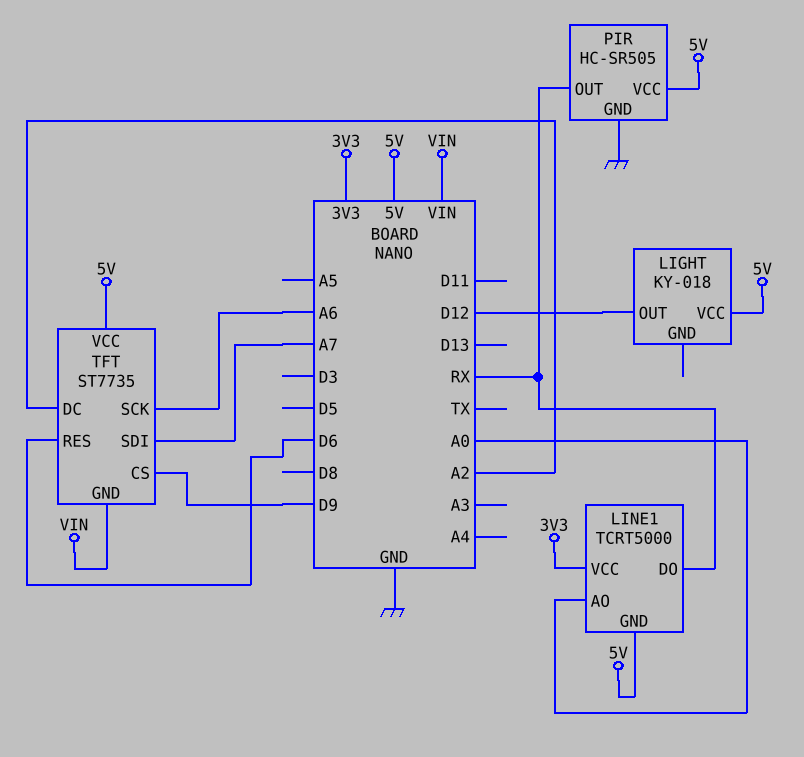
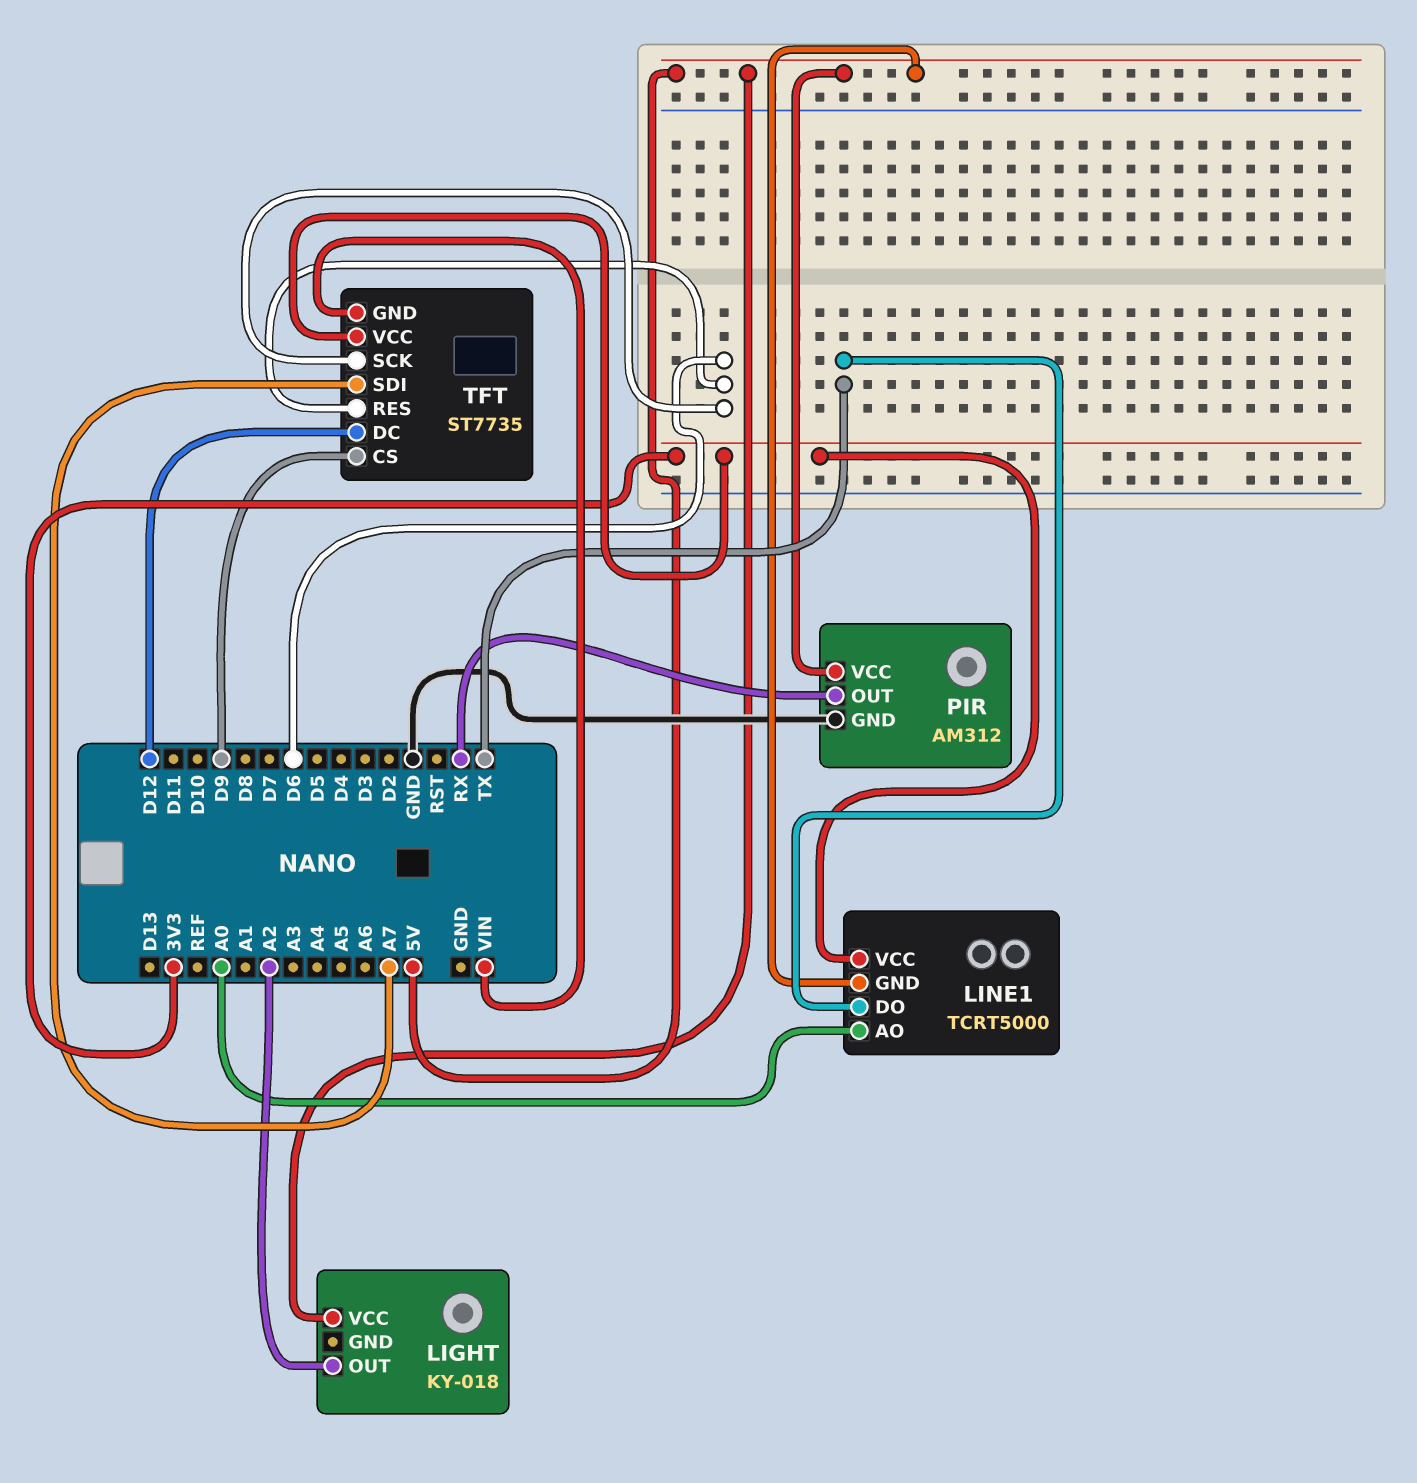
LIGHT pin OUT: D12 -> A2
LINE1 pin DO: RX -> TX
PIR: HC-SR505 -> AM312
TFT pin DC: A2 -> D12
TFT pin SCK: A6 -> D6
TFT pin VCC: 5V -> 3V3

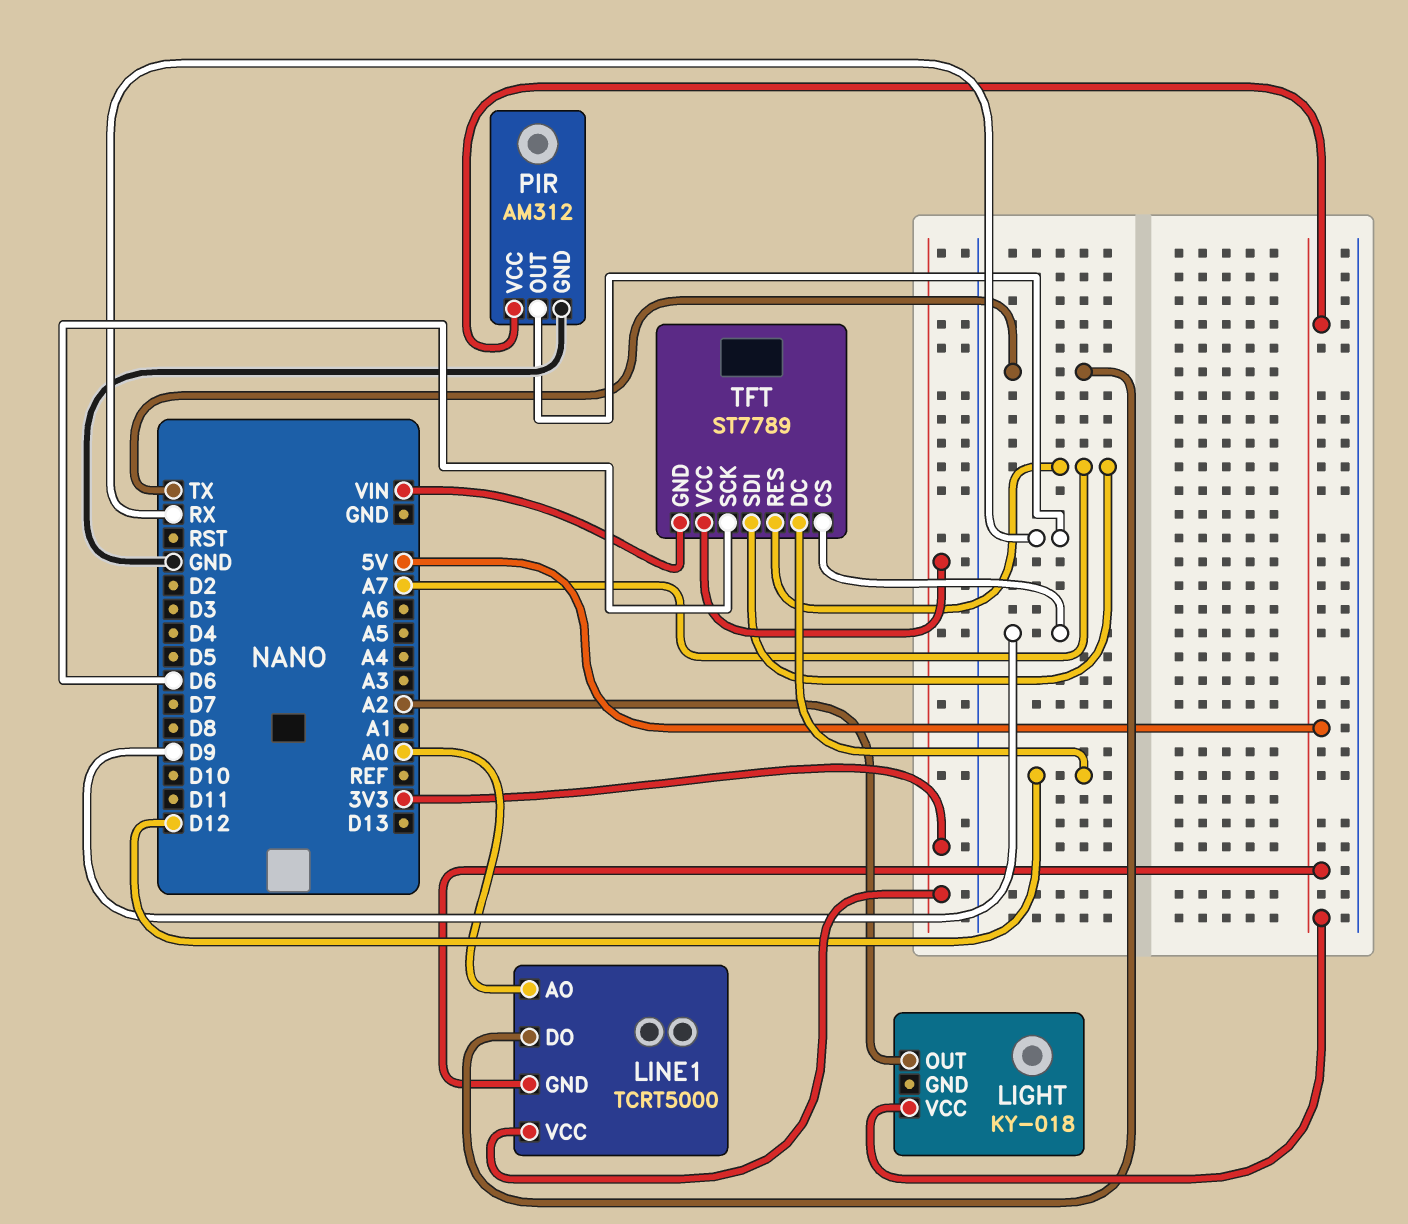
TFT: ST7735 -> ST7789
TFT pin RES: D6 -> A7

